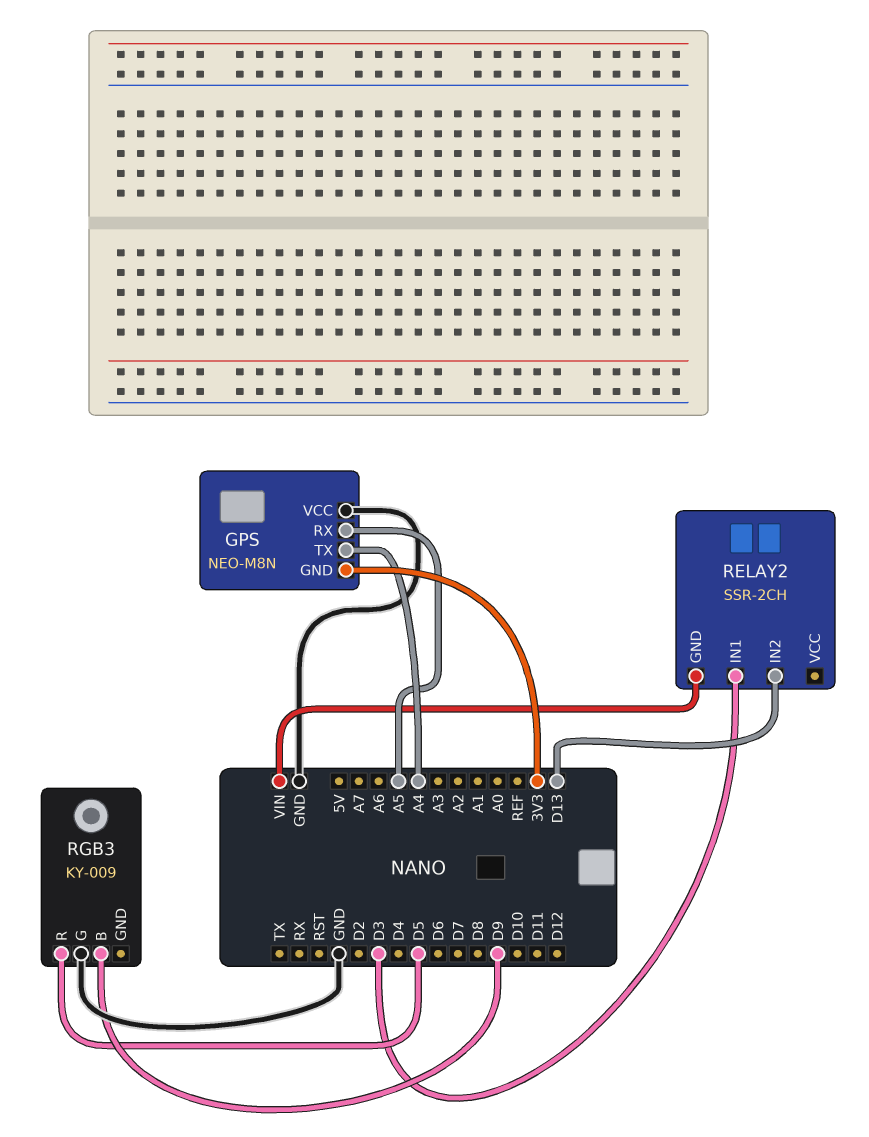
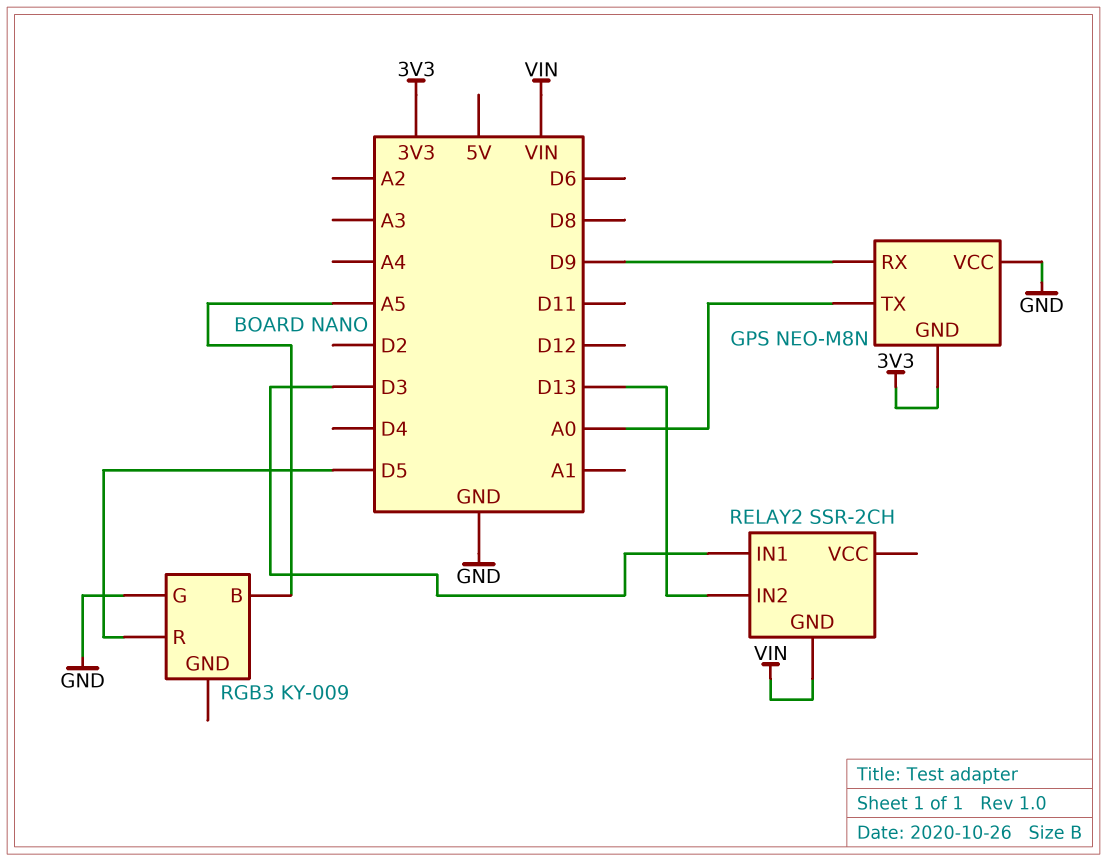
GPS pin RX: A5 -> D9
GPS pin TX: A4 -> A0
RGB3 pin B: D9 -> A5

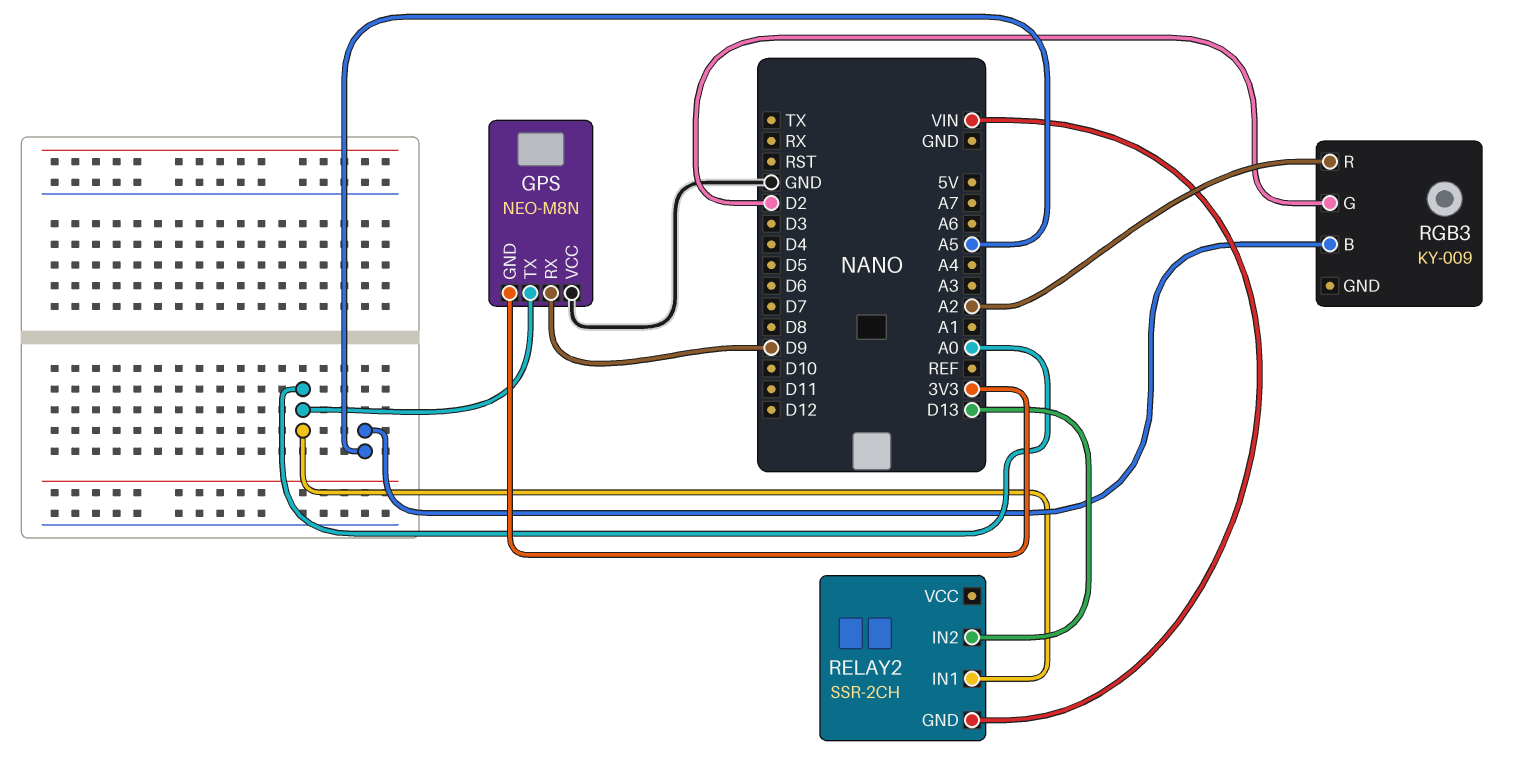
RELAY2 pin IN1: D3 -> A0
RGB3 pin G: GND -> D2
RGB3 pin R: D5 -> A2

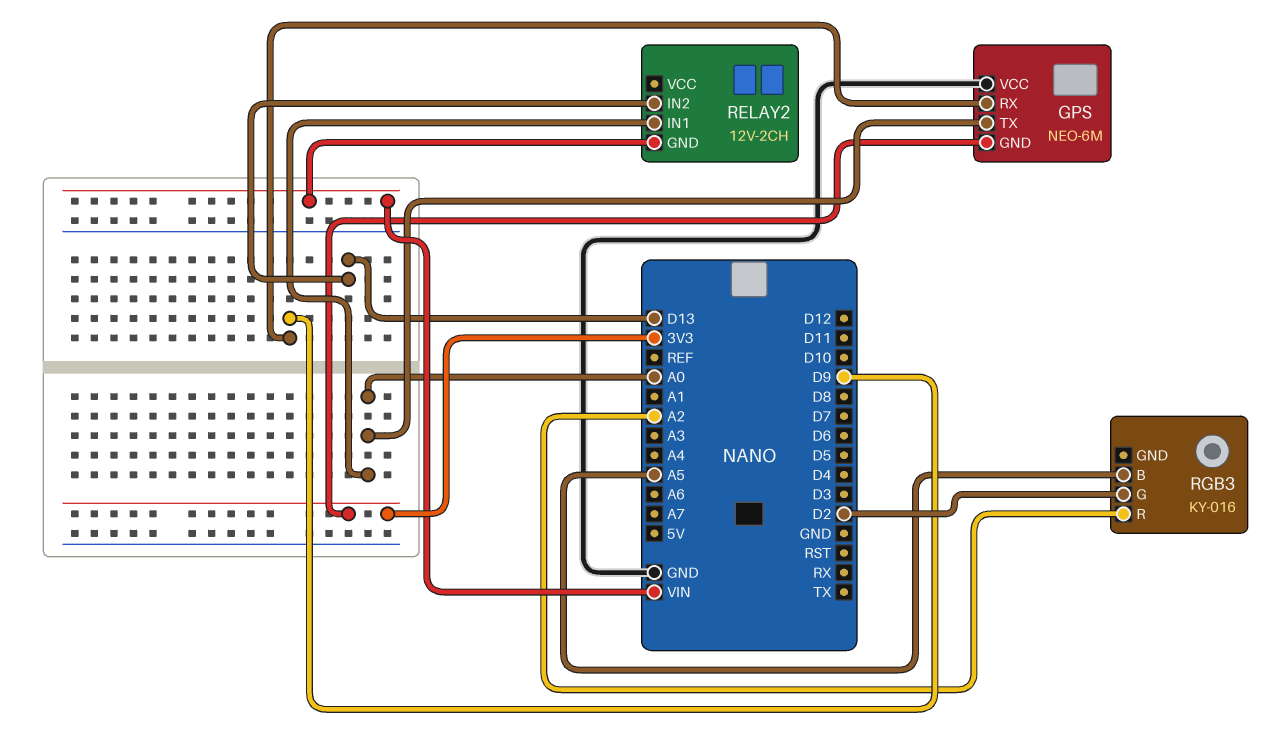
GPS: NEO-M8N -> NEO-6M
RELAY2: SSR-2CH -> 12V-2CH
RGB3: KY-009 -> KY-016

